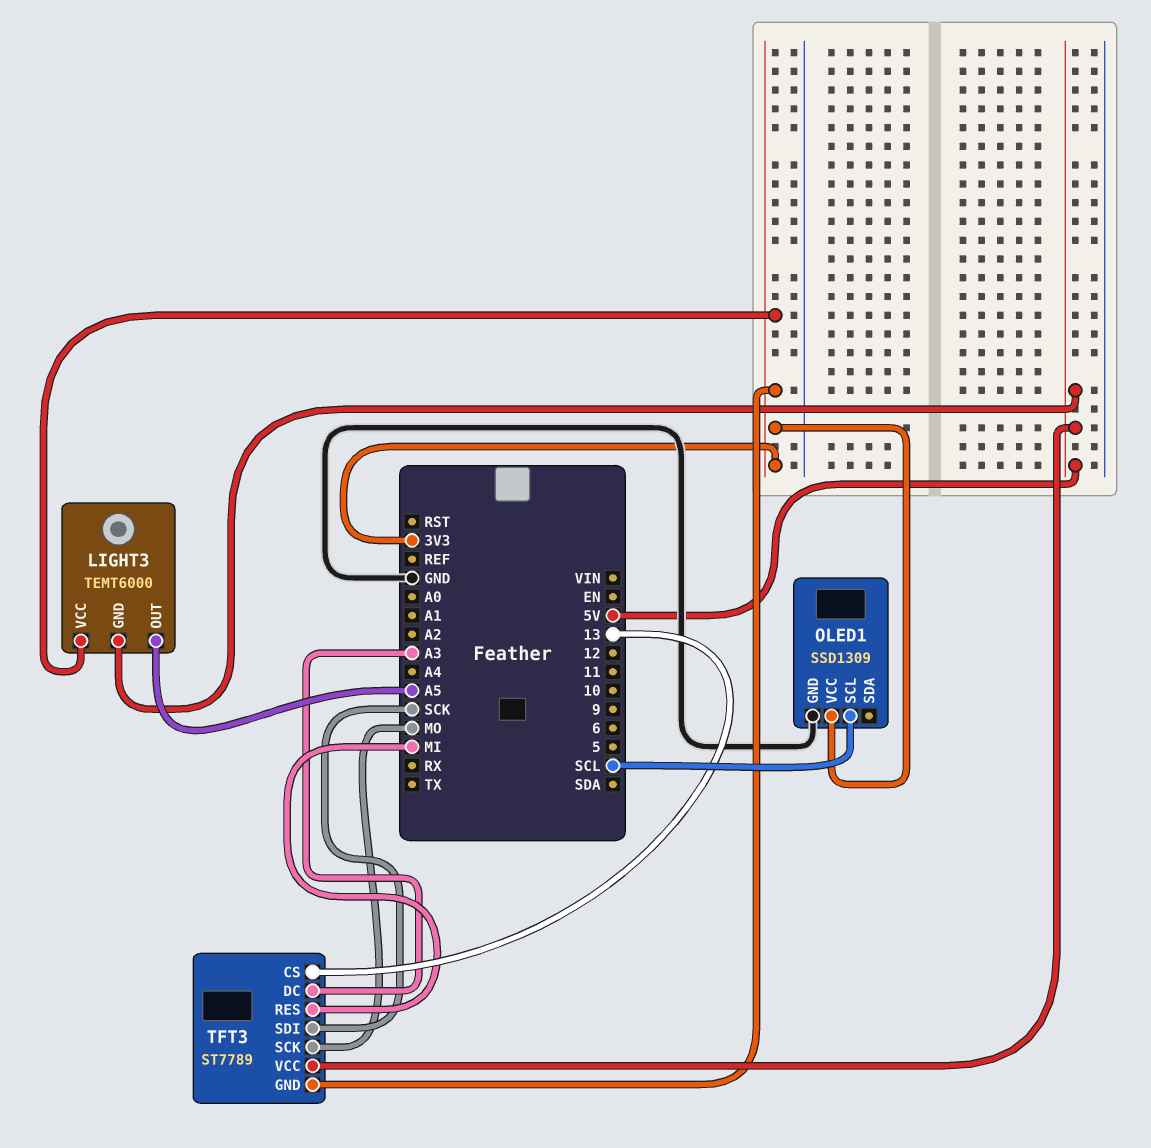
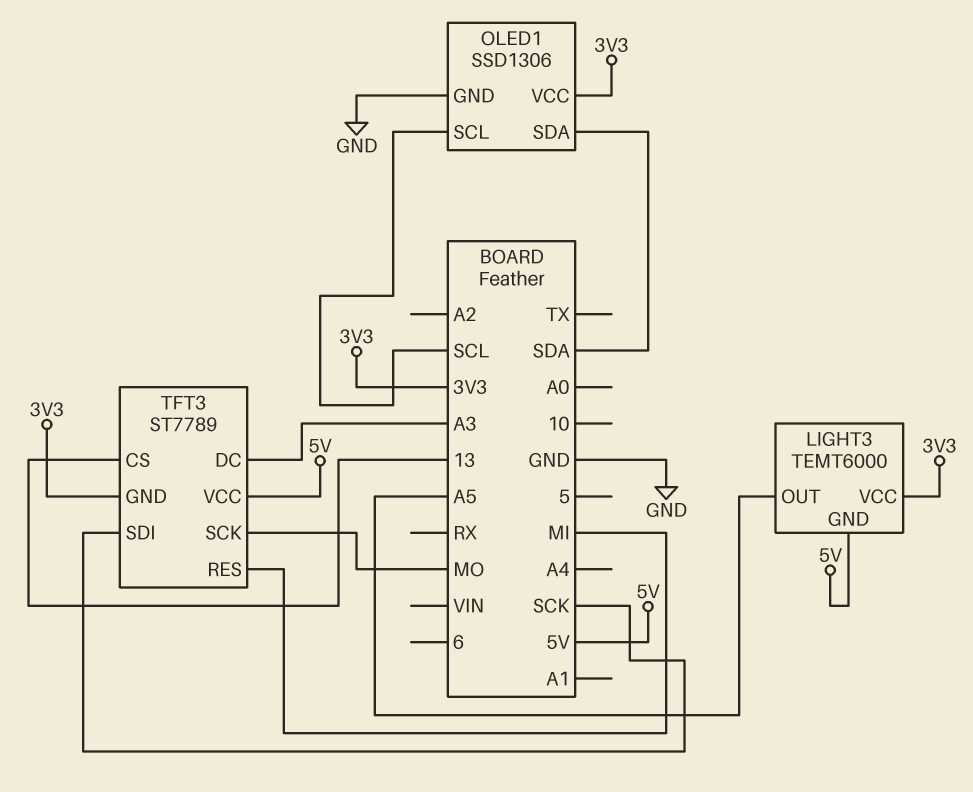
OLED1: SSD1309 -> SSD1306
OLED1 pin SDA: none -> SDA

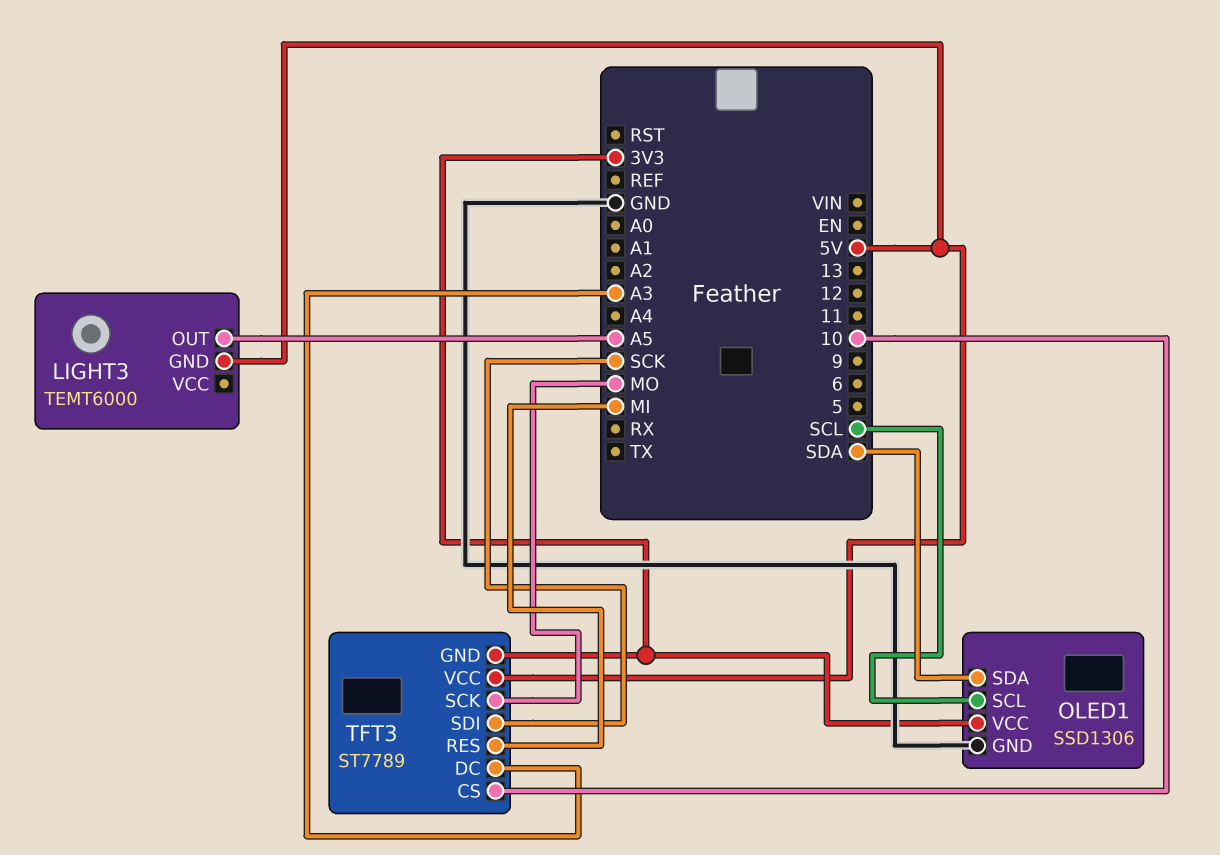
LIGHT3 pin VCC: 3V3 -> none
TFT3 pin CS: 13 -> 10

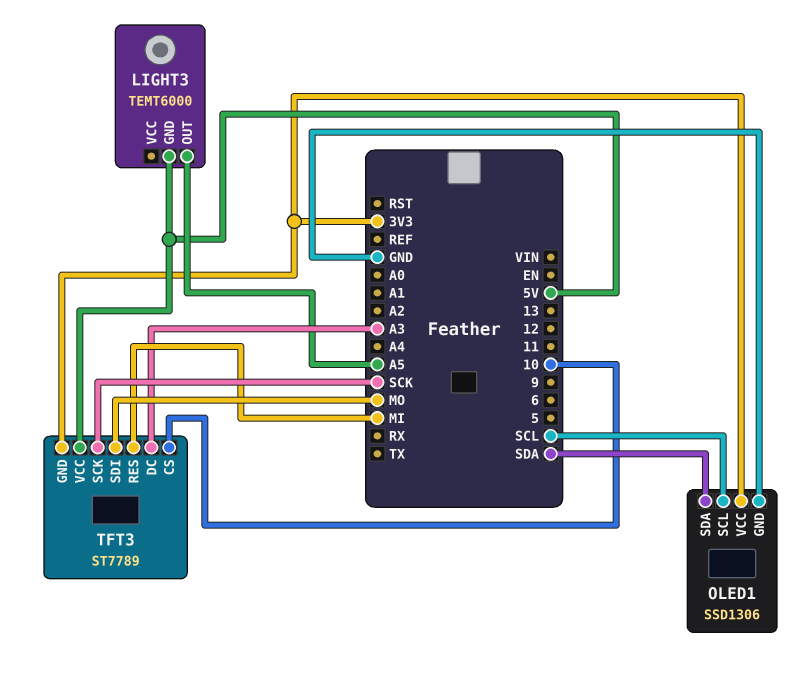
TFT3 pin SCK: MO -> SCK
TFT3 pin SDI: SCK -> MO

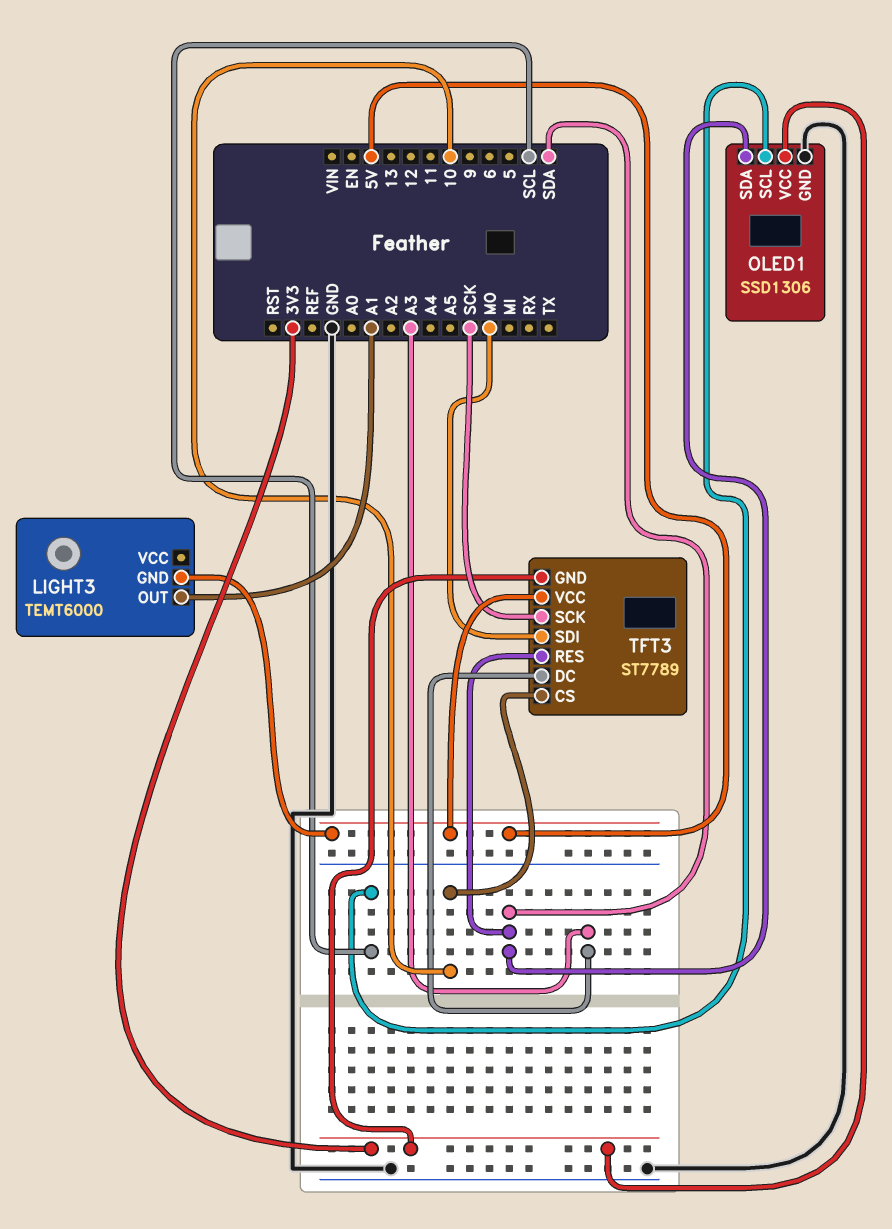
LIGHT3 pin OUT: A5 -> A1
TFT3 pin RES: MI -> SDA

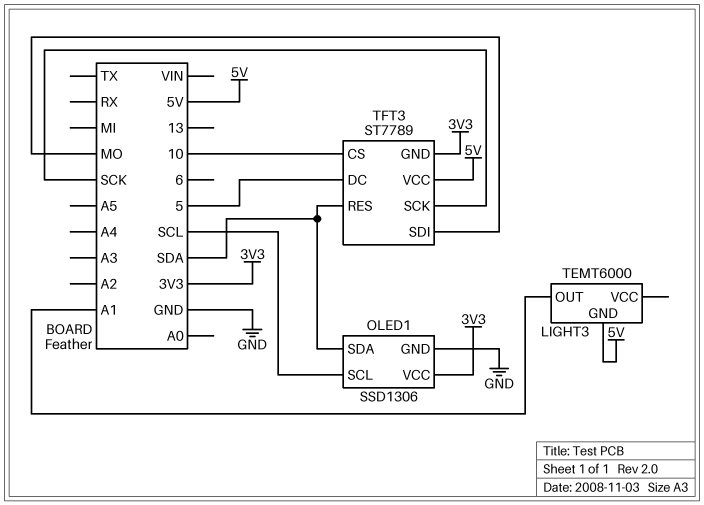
TFT3 pin DC: A3 -> 5

